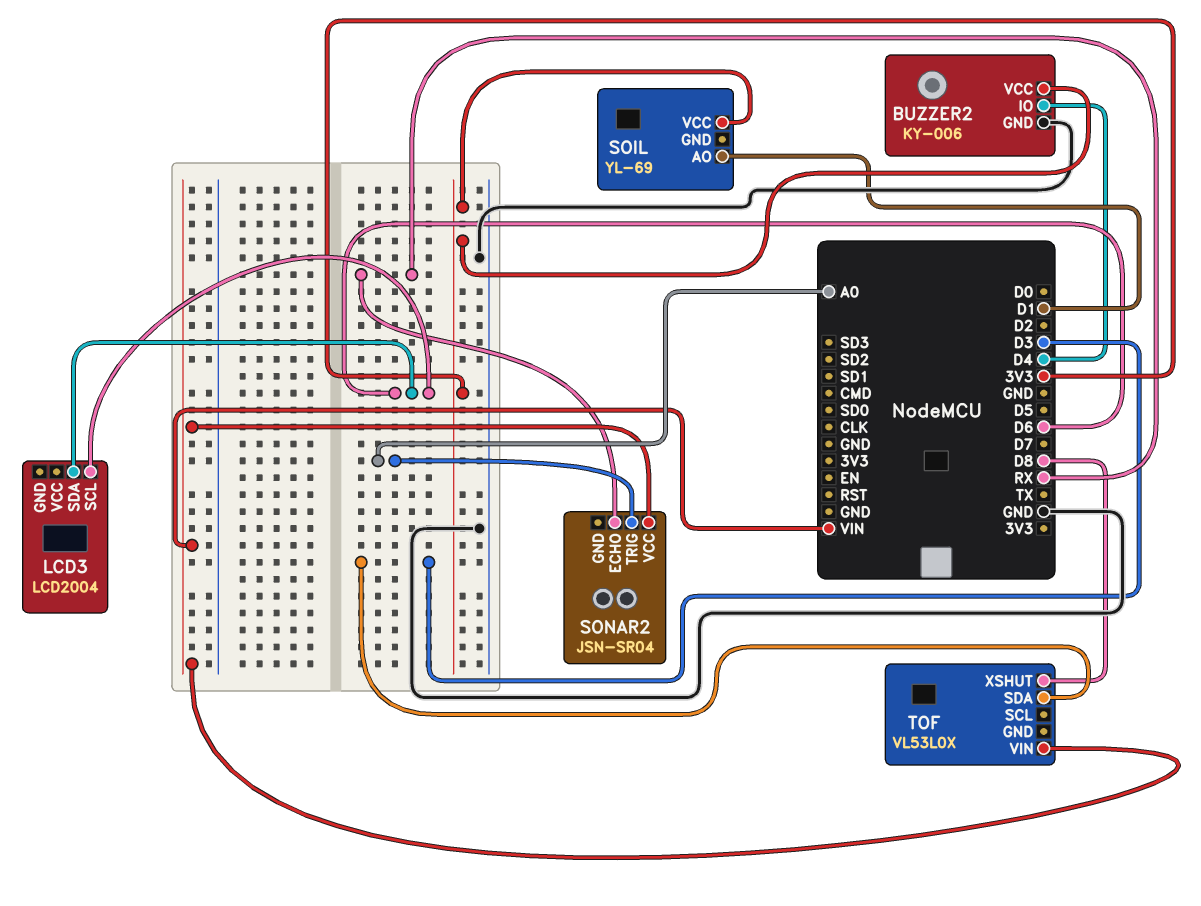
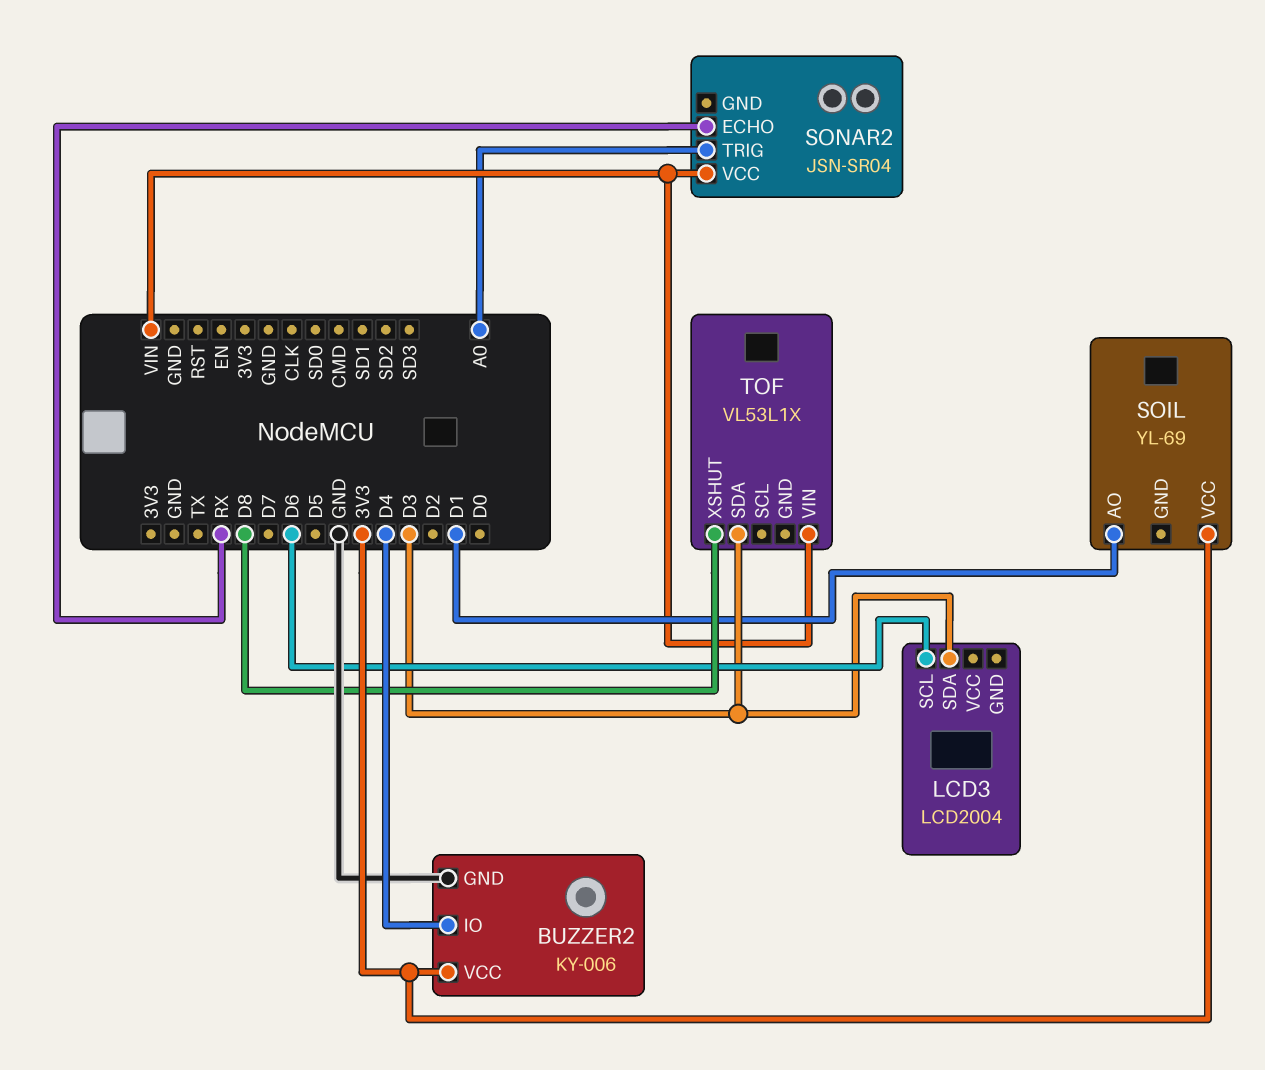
LCD3 pin SDA: D6 -> D3
TOF: VL53L0X -> VL53L1X

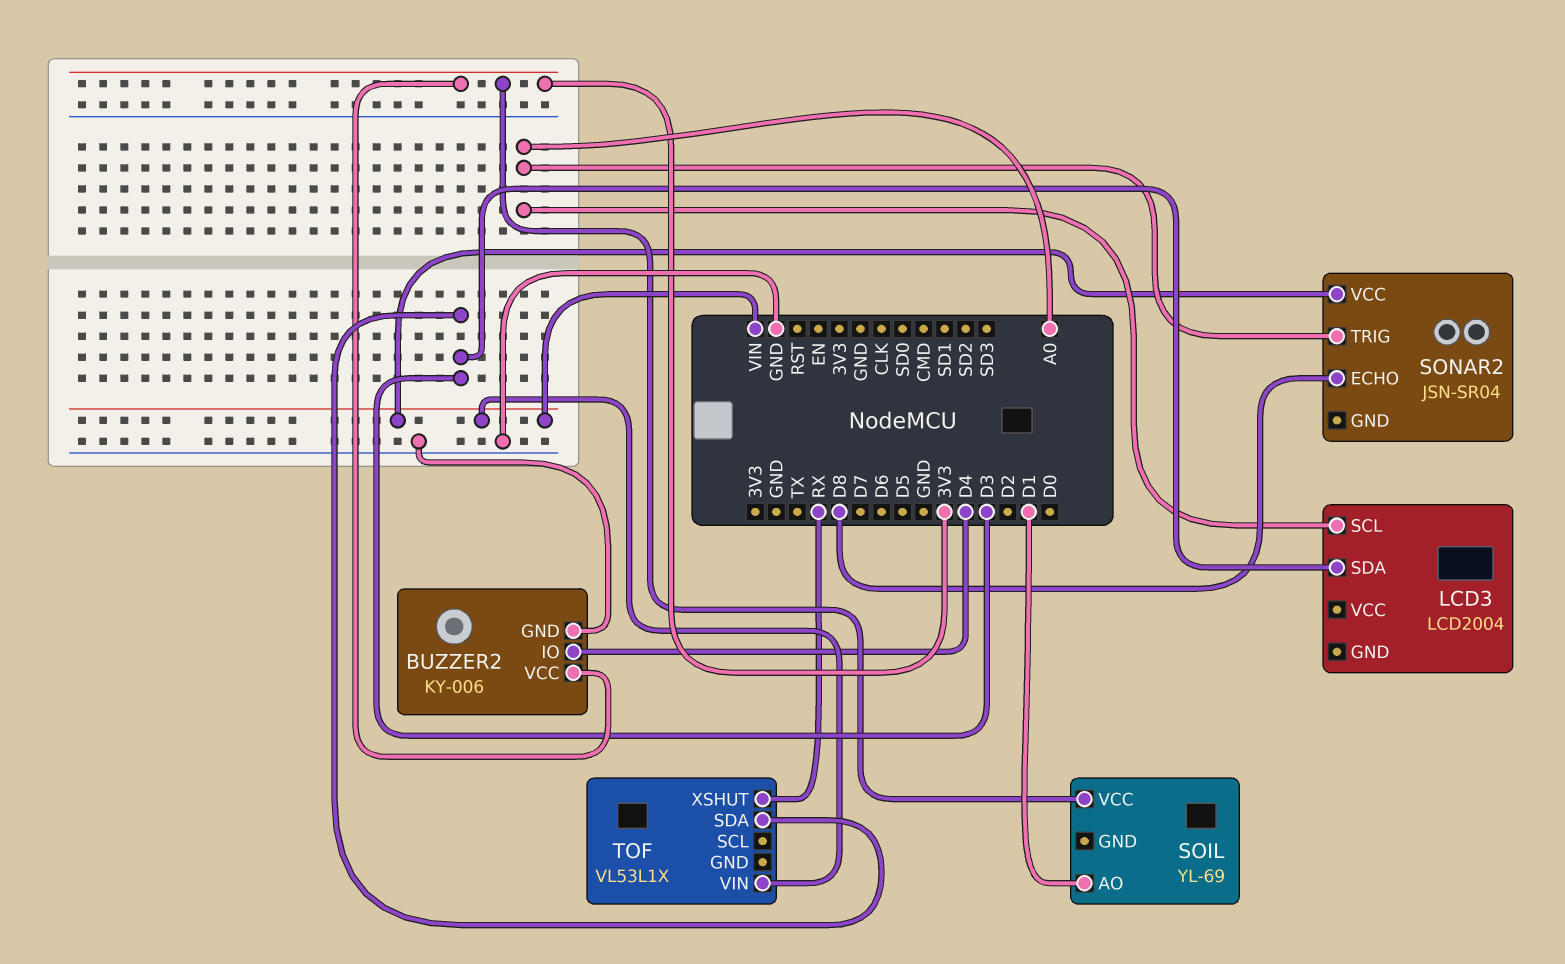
LCD3 pin SCL: D6 -> A0
SONAR2 pin ECHO: RX -> D8
TOF pin XSHUT: D8 -> RX

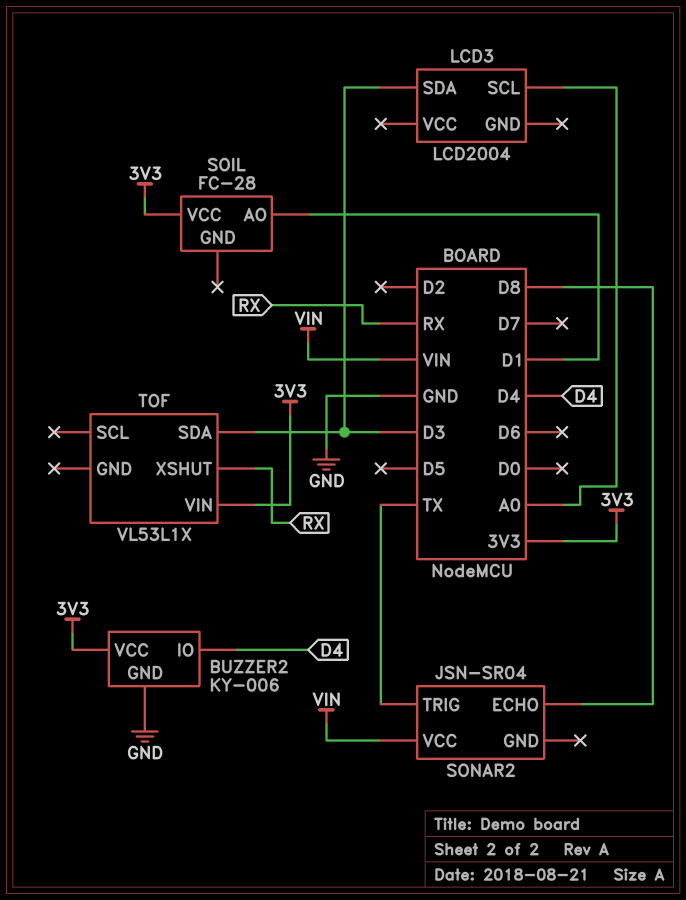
SOIL: YL-69 -> FC-28
SONAR2 pin TRIG: A0 -> TX
TOF pin VIN: VIN -> 3V3

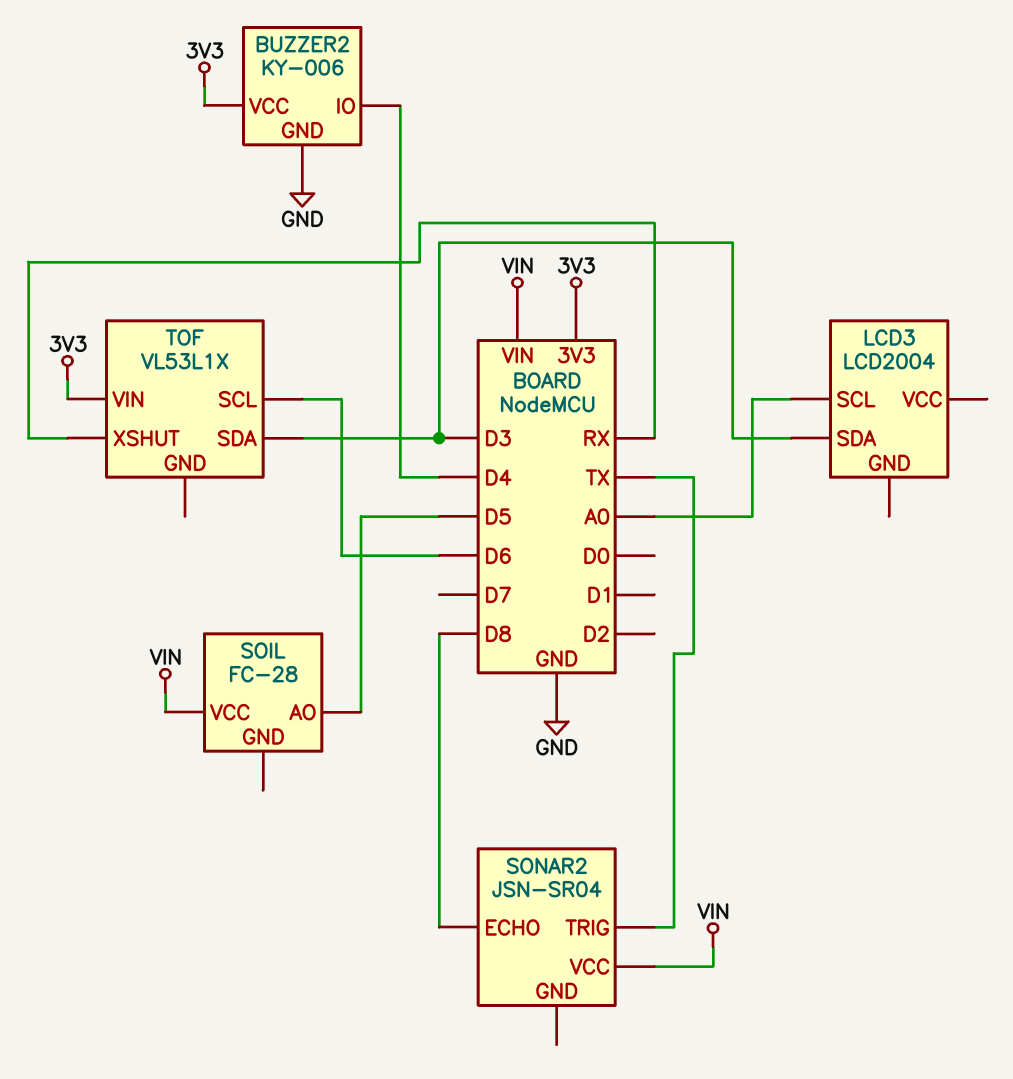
SOIL pin AO: D1 -> D5
SOIL pin VCC: 3V3 -> VIN
TOF pin SCL: none -> D6

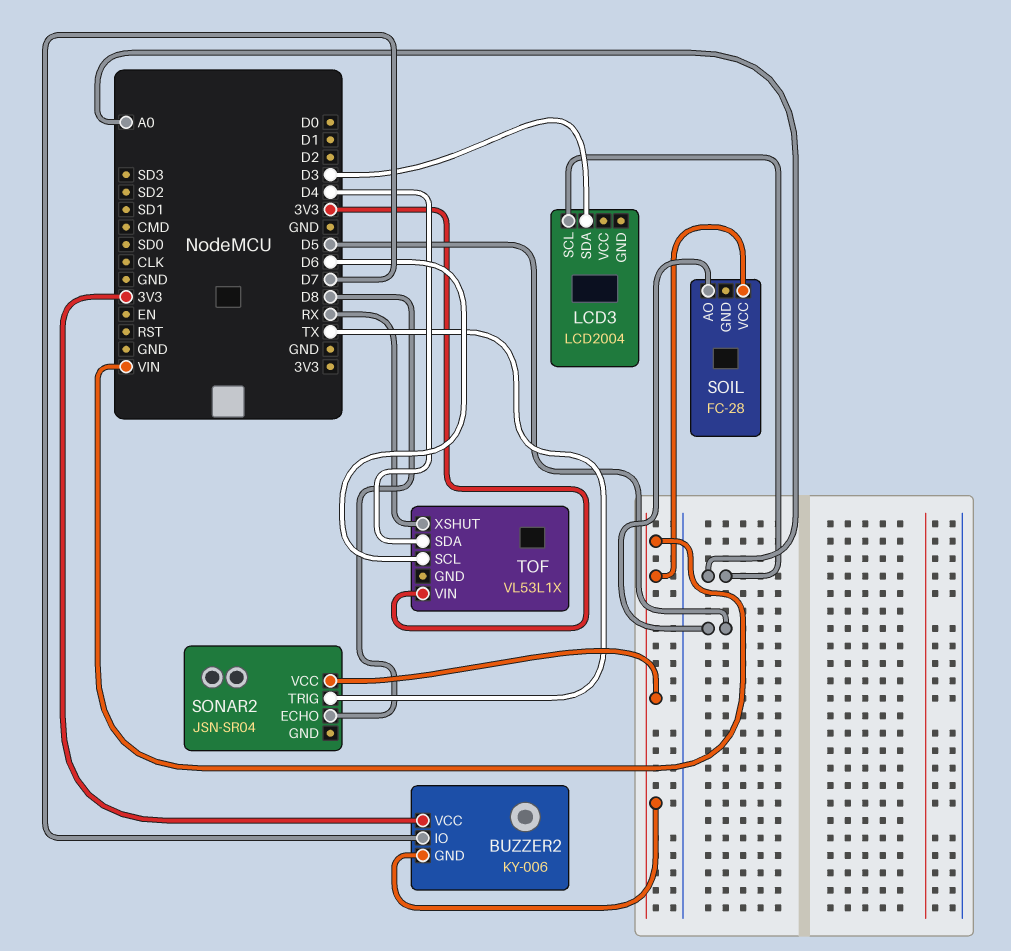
BUZZER2 pin GND: GND -> VIN
BUZZER2 pin IO: D4 -> D7
TOF pin SDA: D3 -> D4

